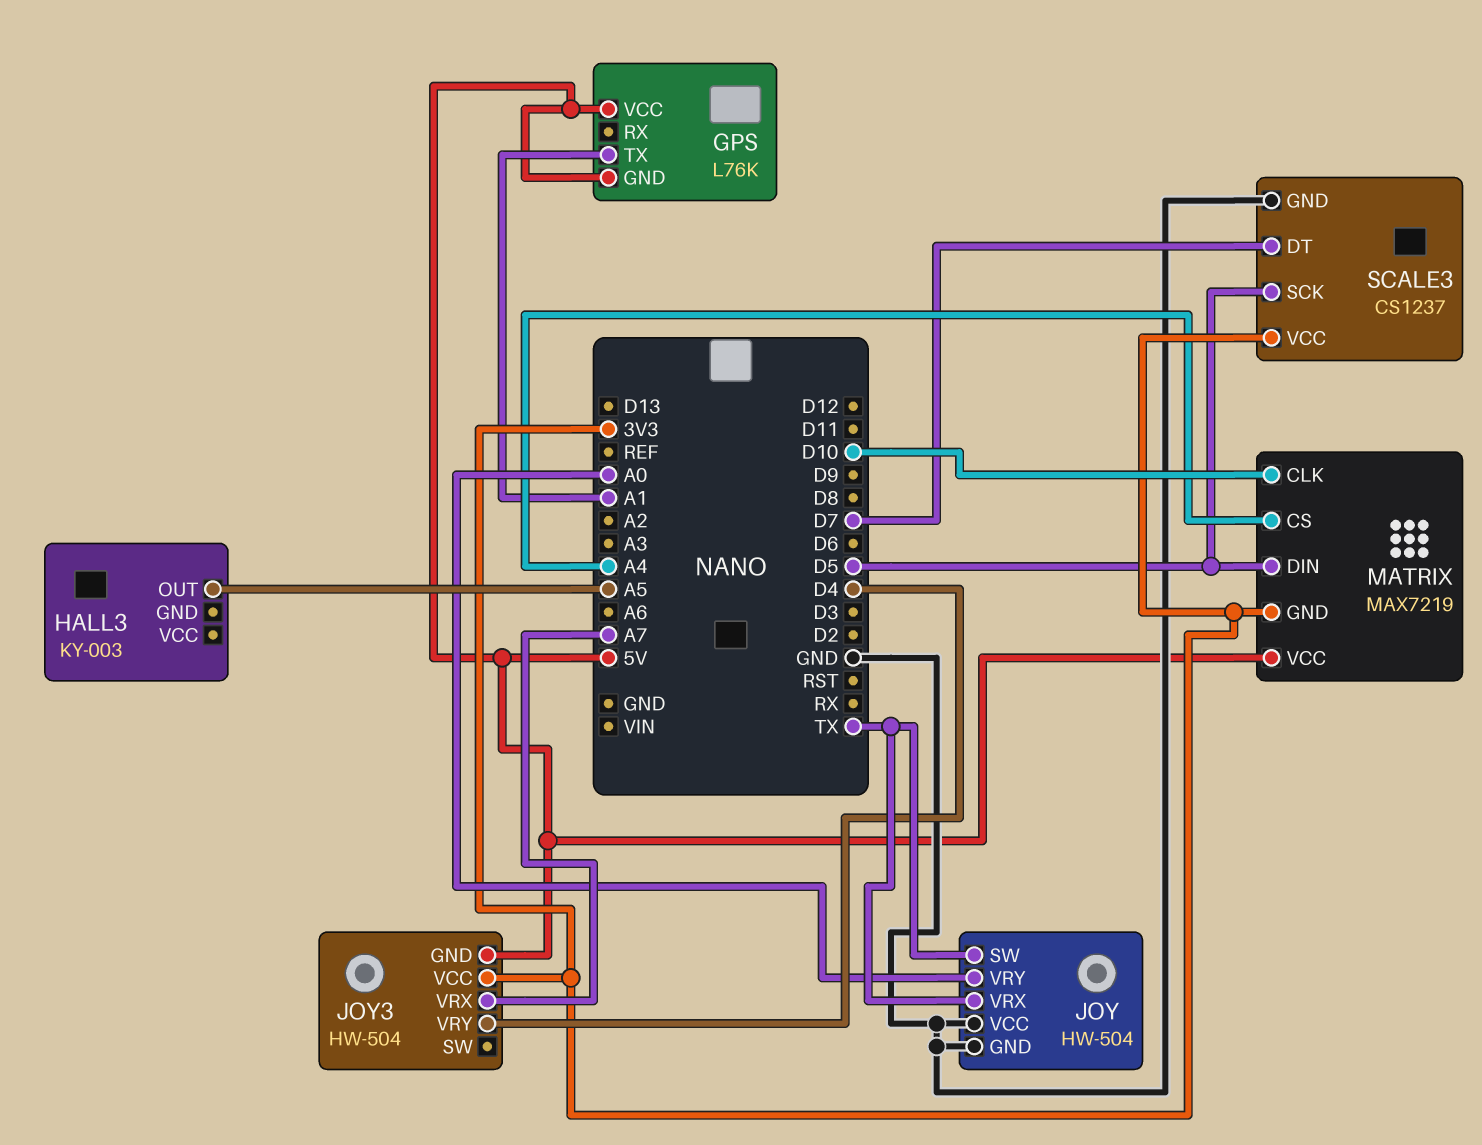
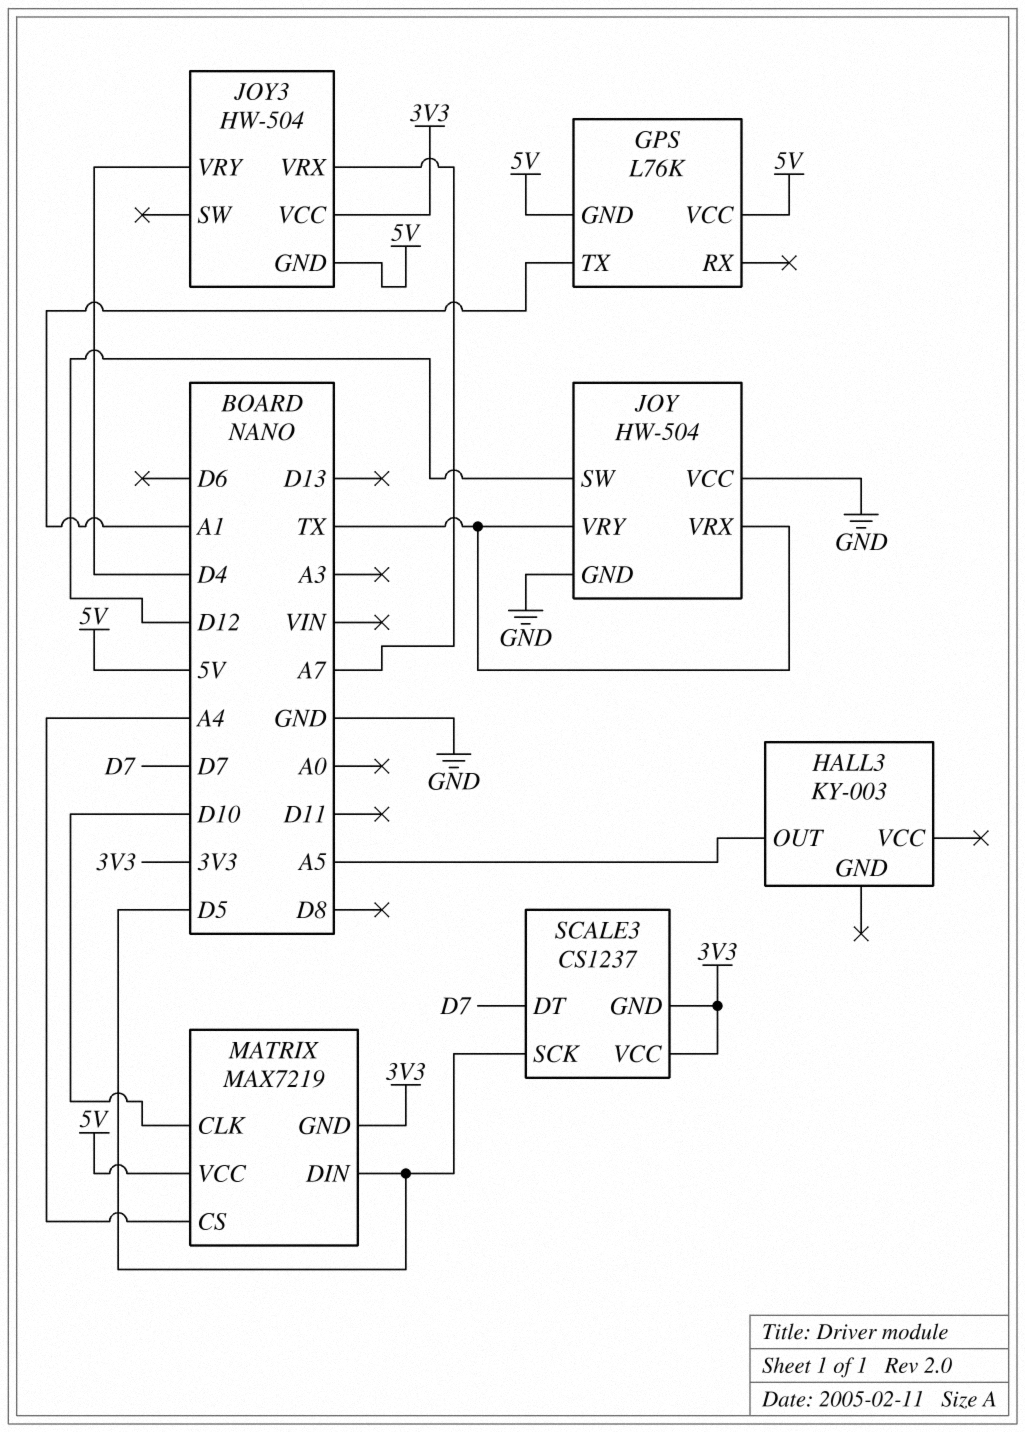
JOY pin SW: TX -> D12
JOY pin VRY: A0 -> TX
SCALE3 pin GND: GND -> 3V3

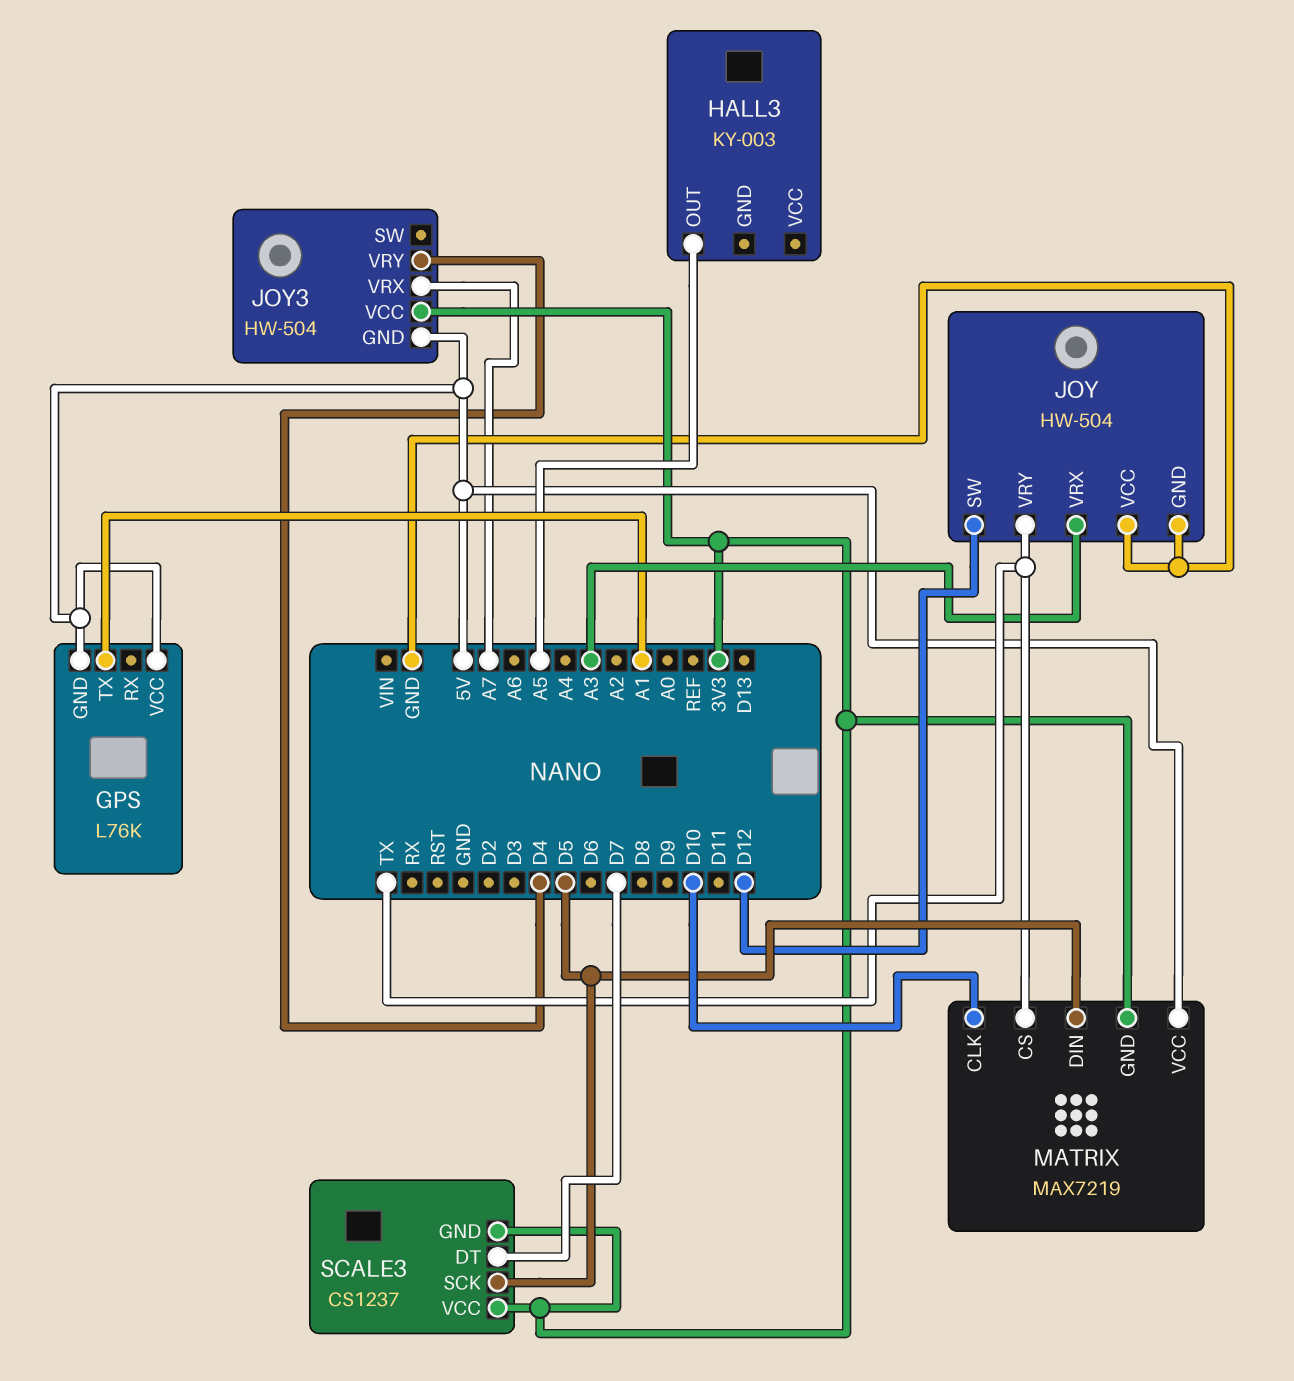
JOY pin VRX: TX -> A3
MATRIX pin CS: A4 -> TX

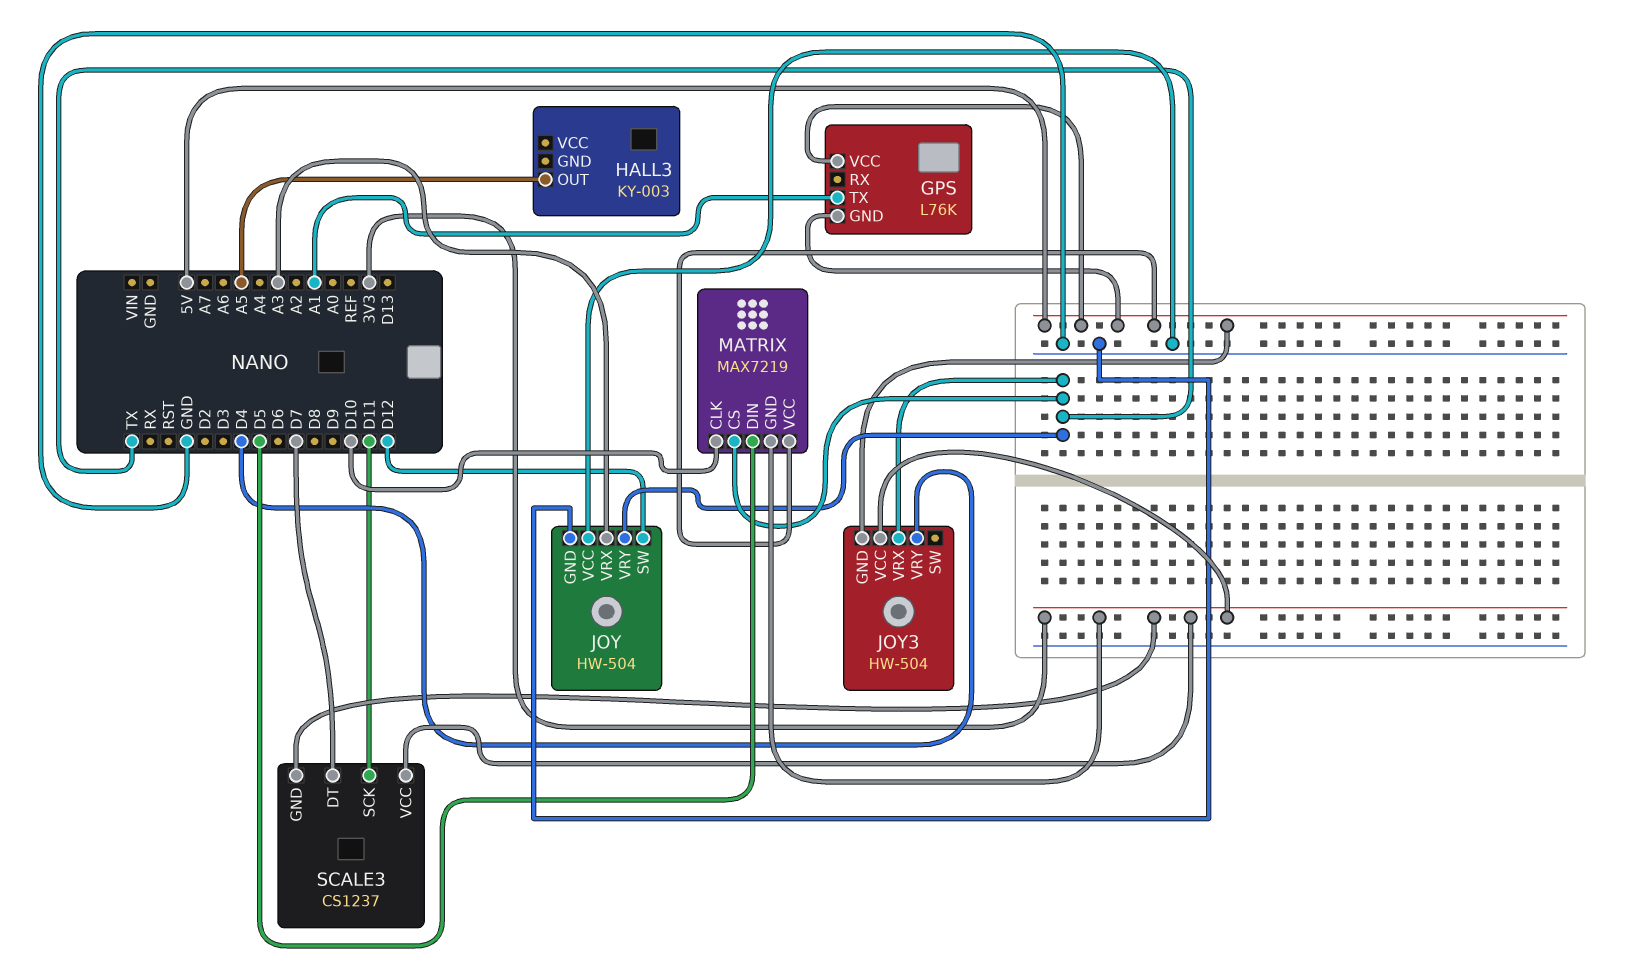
JOY3 pin VRX: A7 -> TX
SCALE3 pin SCK: D5 -> D11

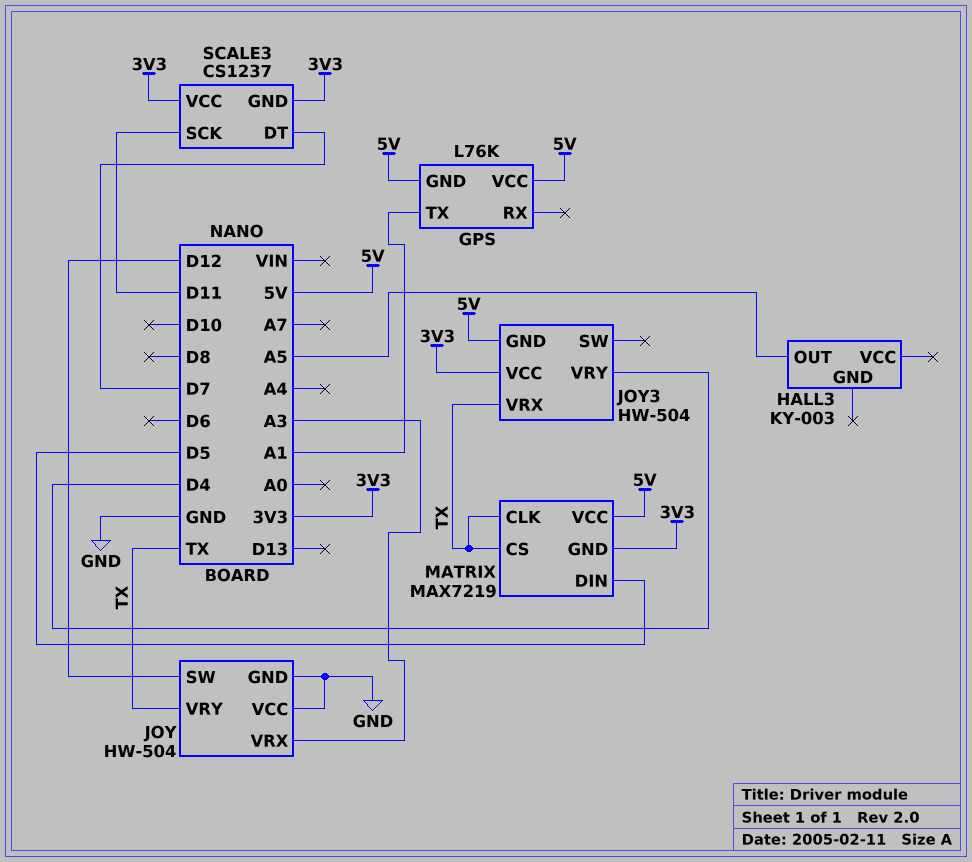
MATRIX pin CLK: D10 -> TX

